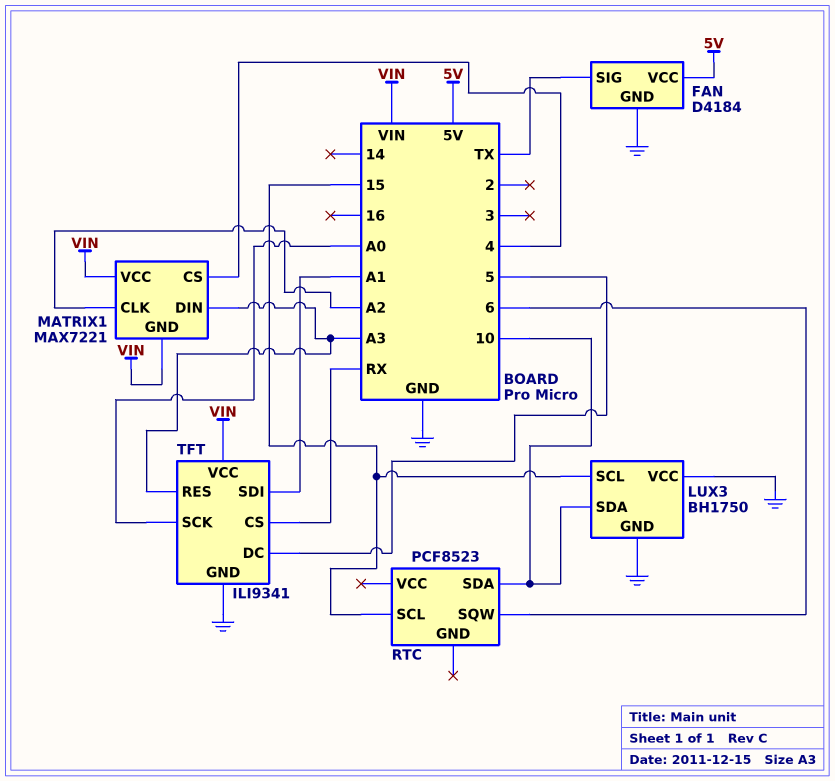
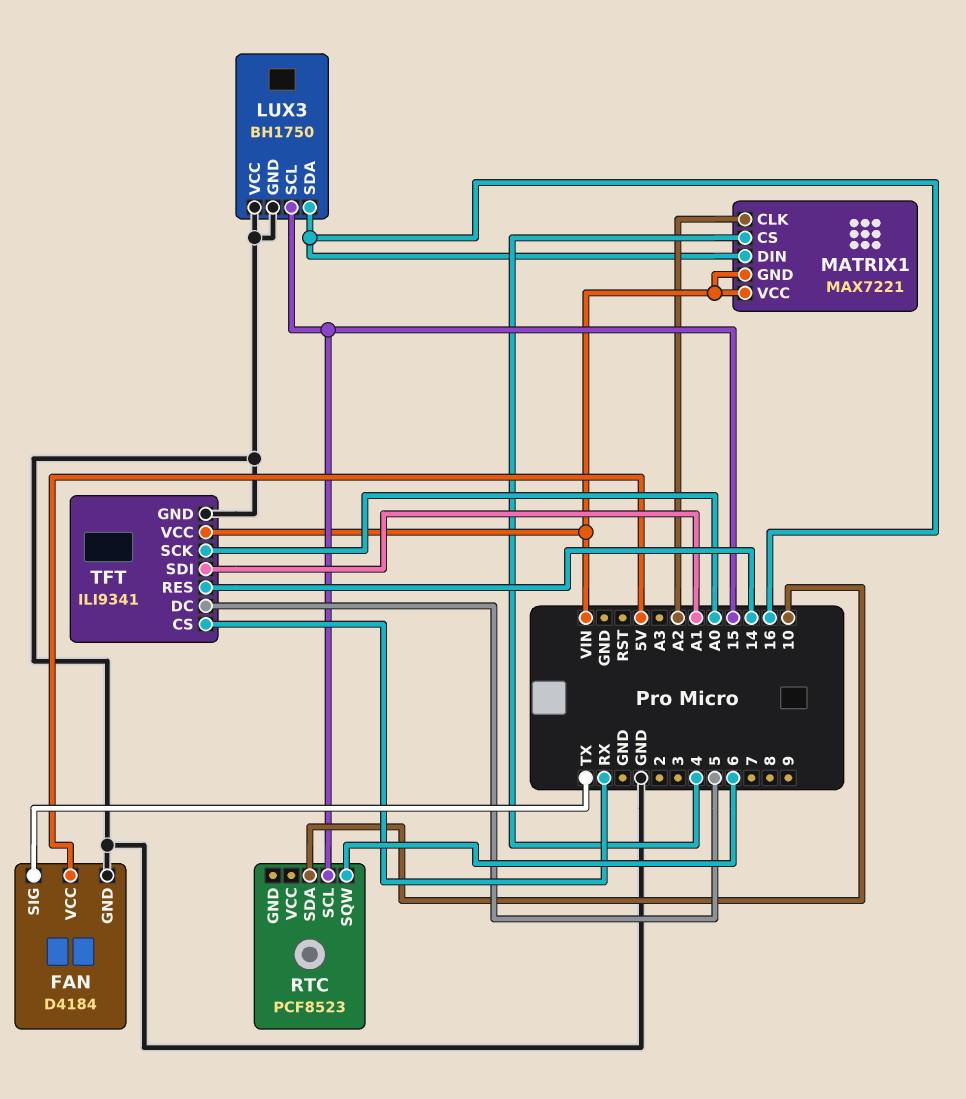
LUX3 pin SDA: 10 -> 16
MATRIX1 pin DIN: A3 -> 16
TFT pin RES: A3 -> 14

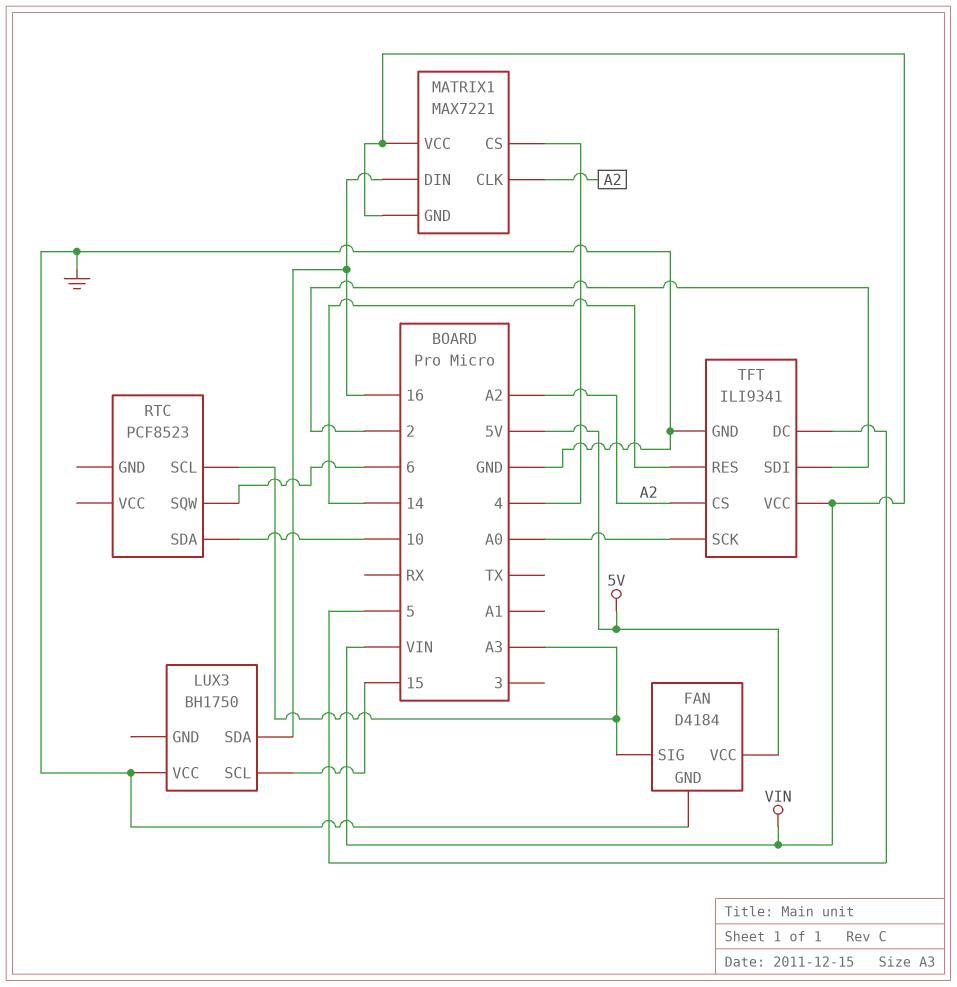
FAN pin SIG: TX -> A3
LUX3 pin GND: GND -> none
RTC pin SCL: 15 -> A3
TFT pin CS: RX -> A2
TFT pin SDI: A1 -> 2

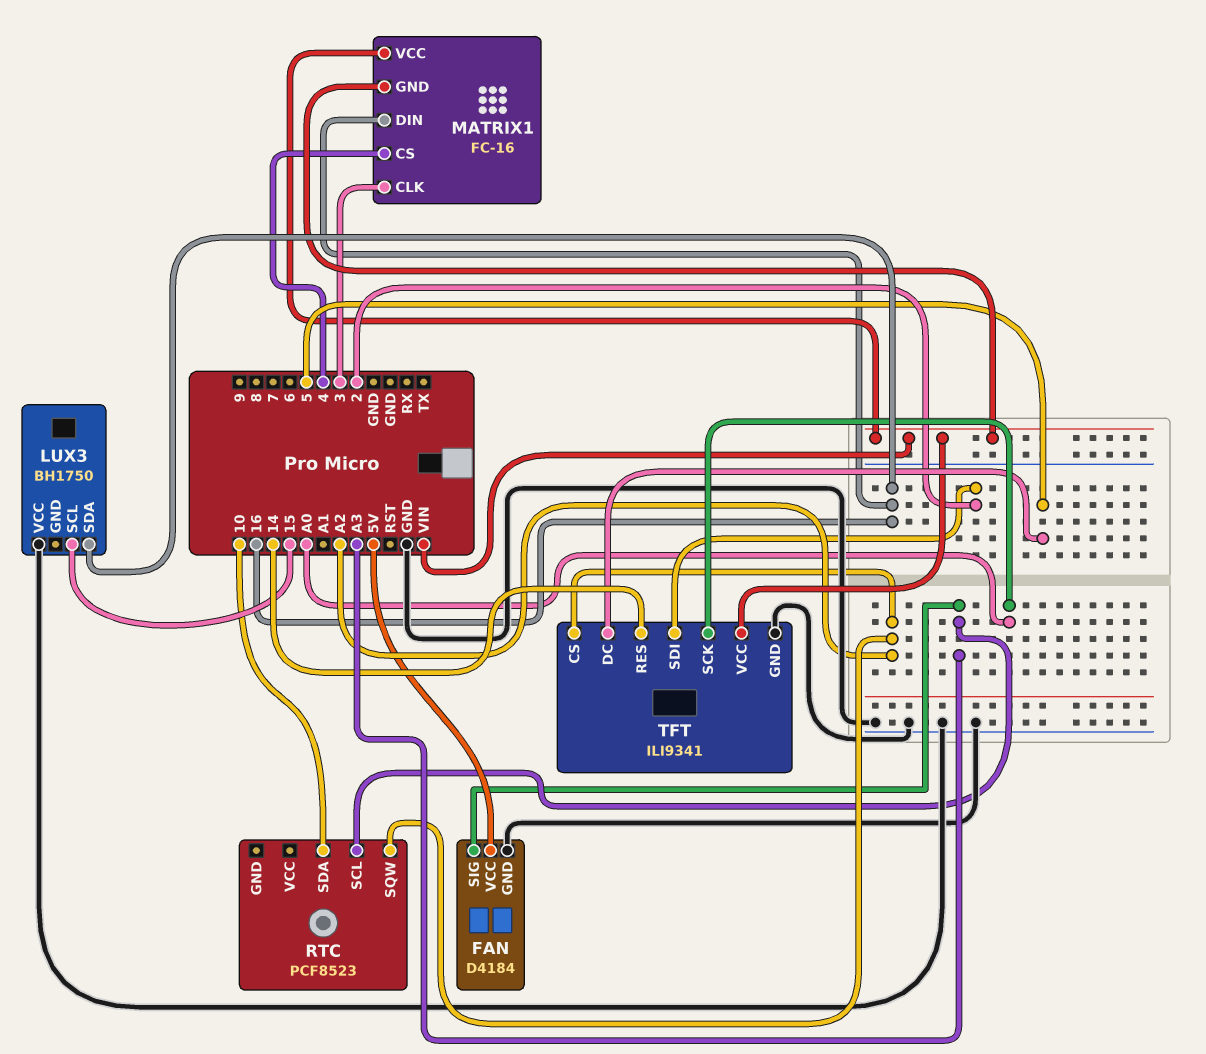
MATRIX1: MAX7221 -> FC-16
MATRIX1 pin CLK: A2 -> 3
RTC pin SQW: 6 -> A2

